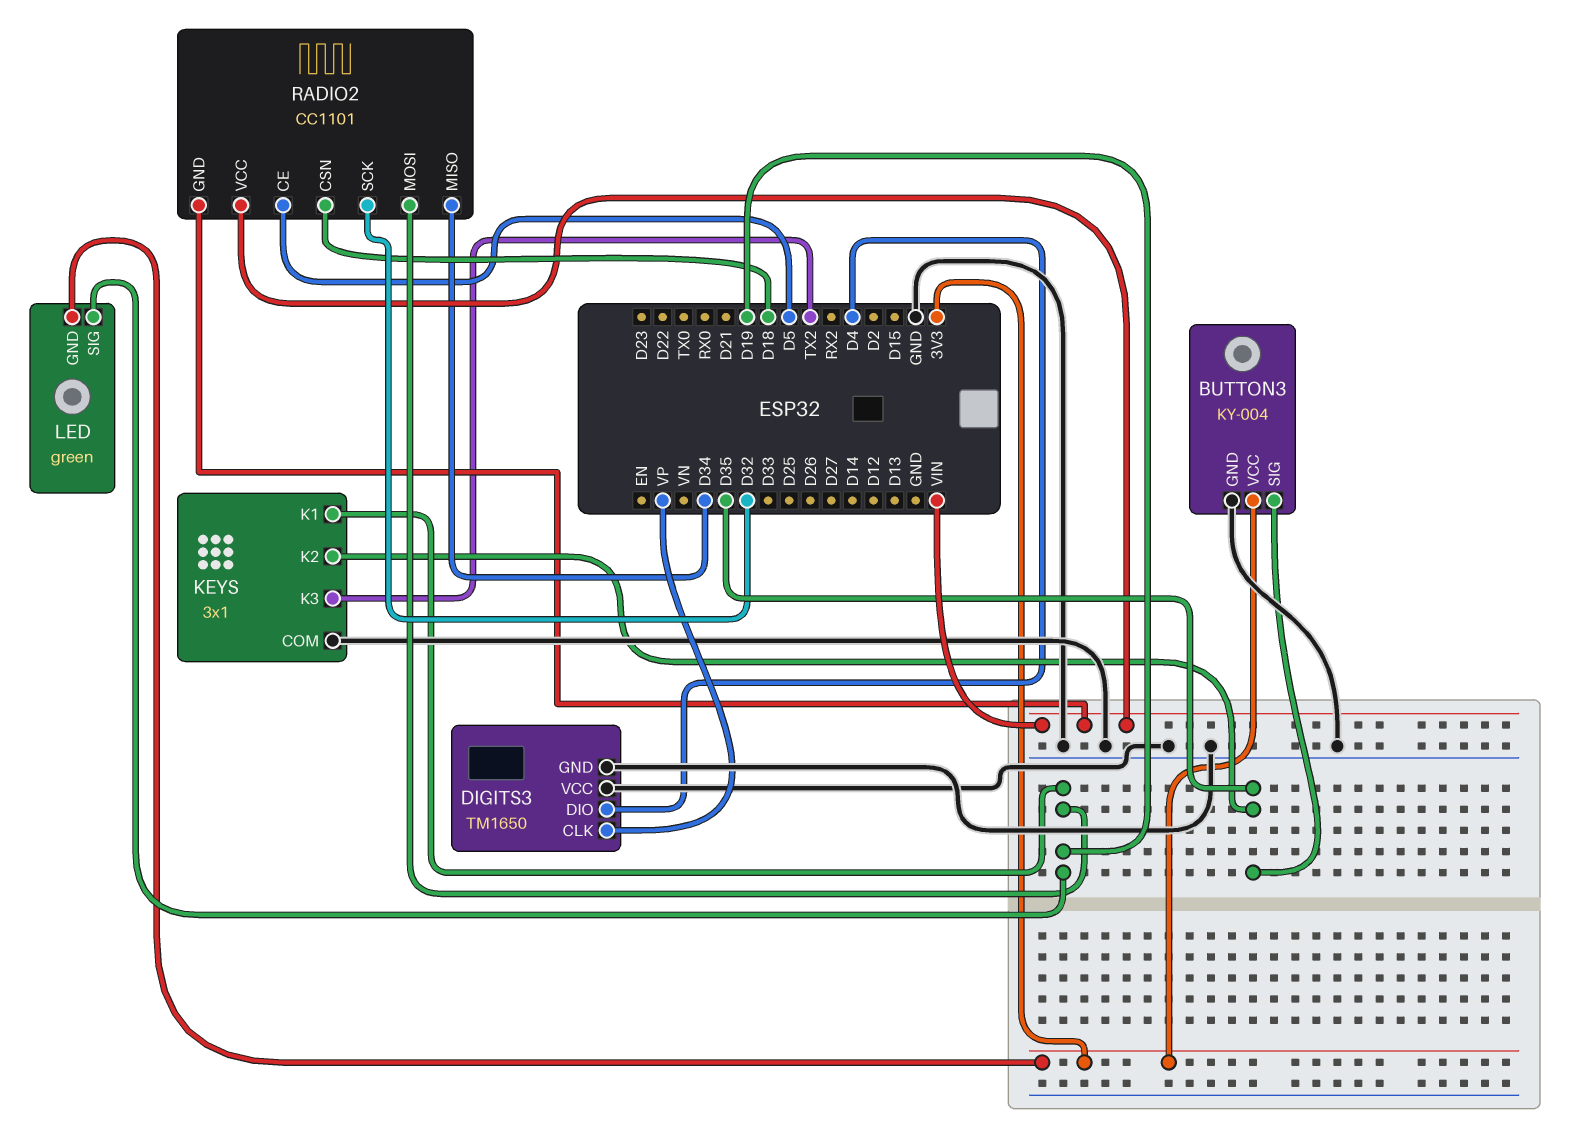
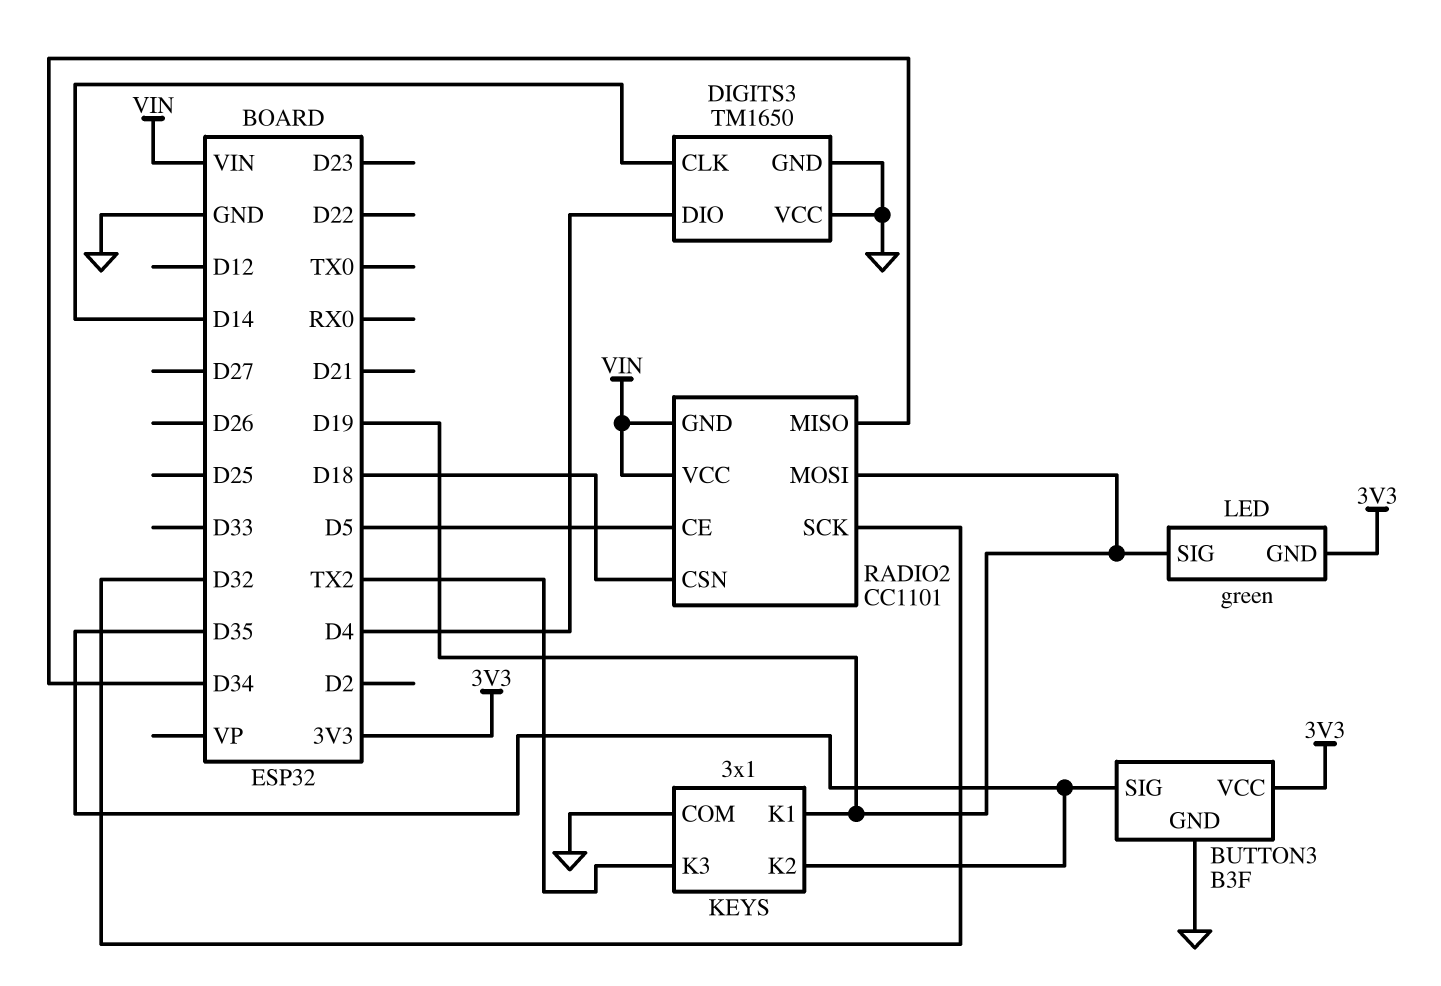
BUTTON3: KY-004 -> B3F
DIGITS3 pin CLK: VP -> D14

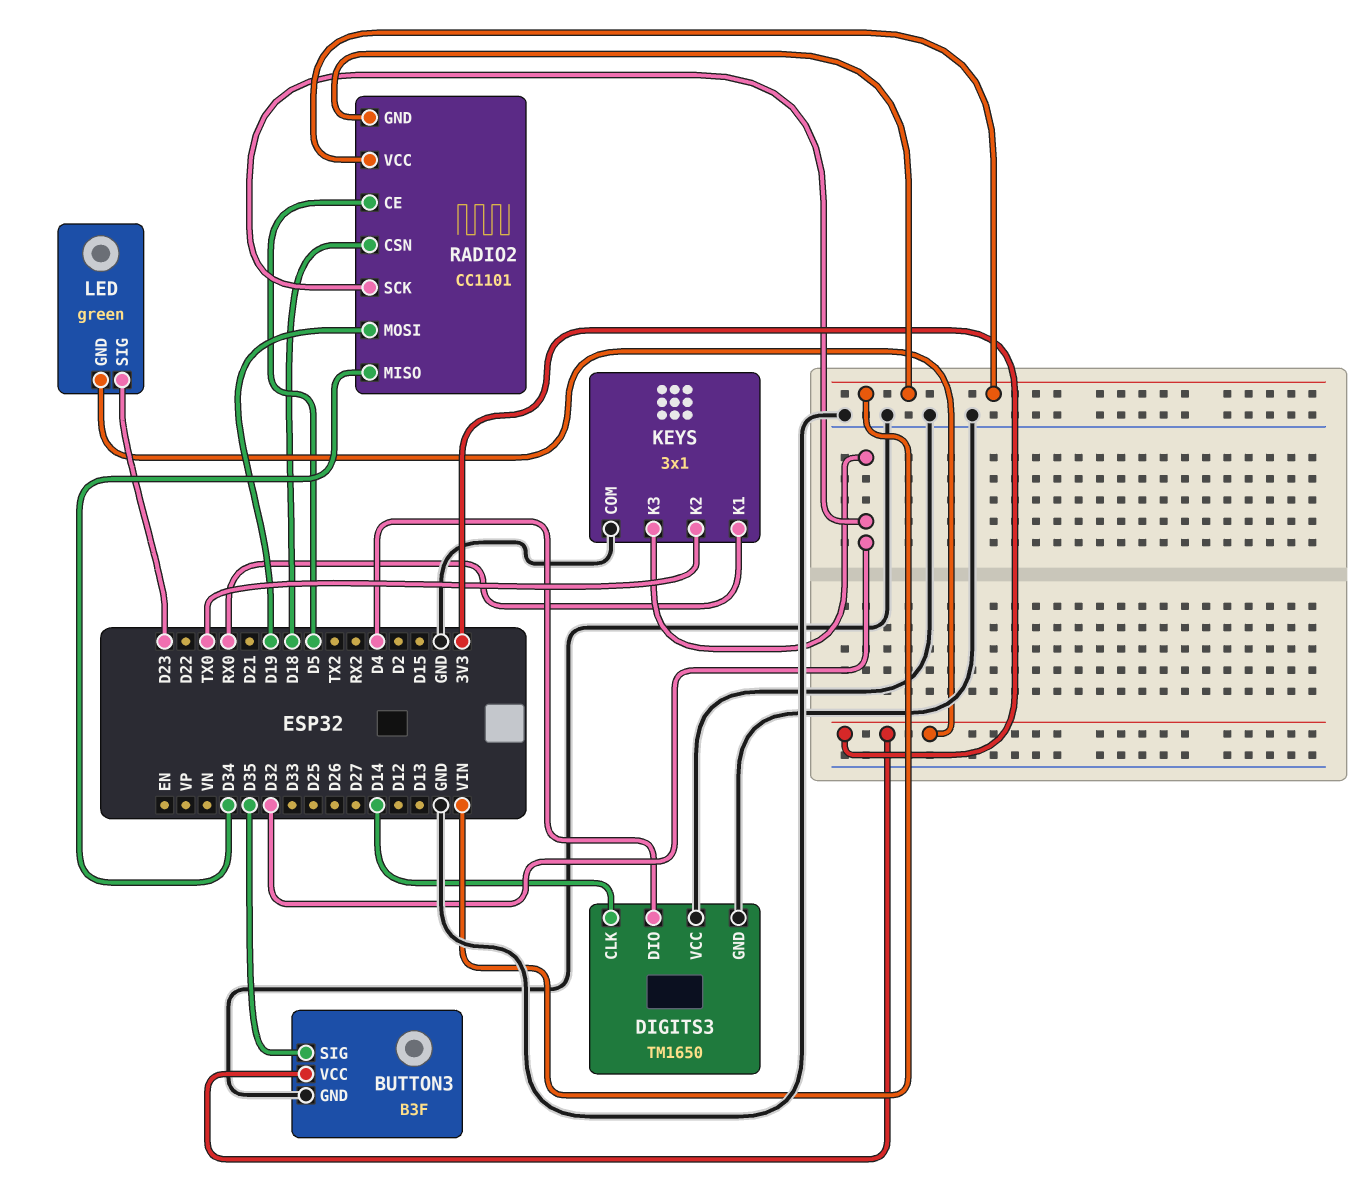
KEYS pin K1: D19 -> RX0
KEYS pin K2: D35 -> TX0
KEYS pin K3: TX2 -> D32
LED pin SIG: D19 -> D23

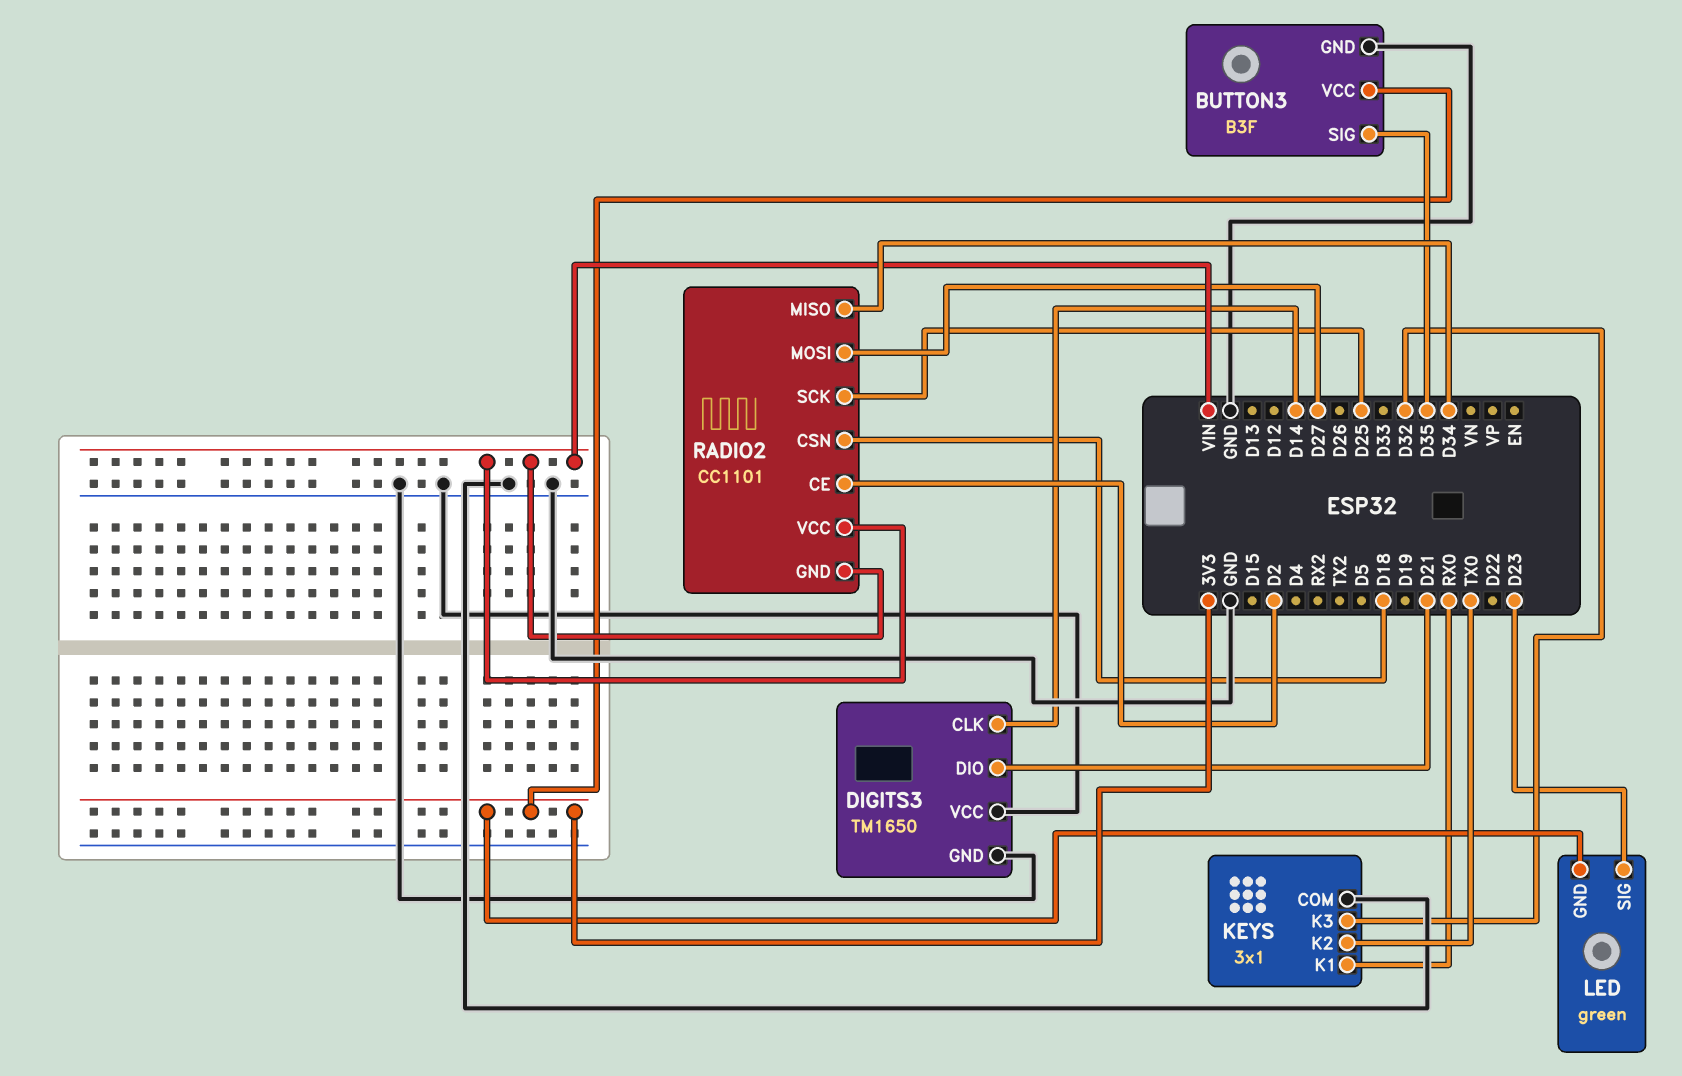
DIGITS3 pin DIO: D4 -> D21
RADIO2 pin CE: D5 -> D2
RADIO2 pin MOSI: D19 -> D27
RADIO2 pin SCK: D32 -> D25

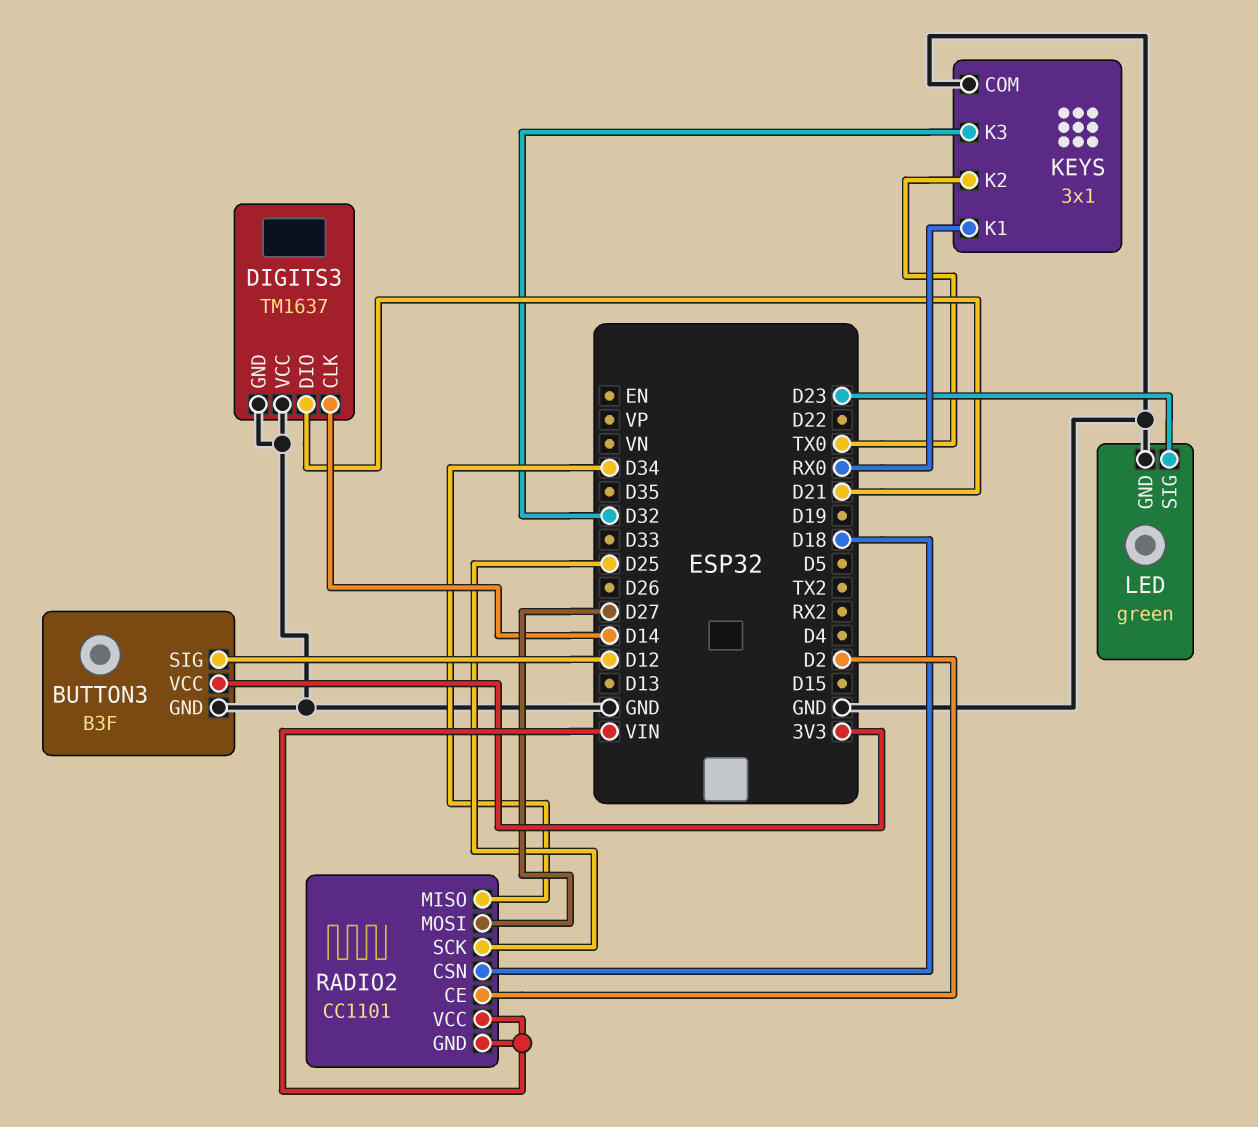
BUTTON3 pin SIG: D35 -> D12
DIGITS3: TM1650 -> TM1637
LED pin GND: 3V3 -> GND

